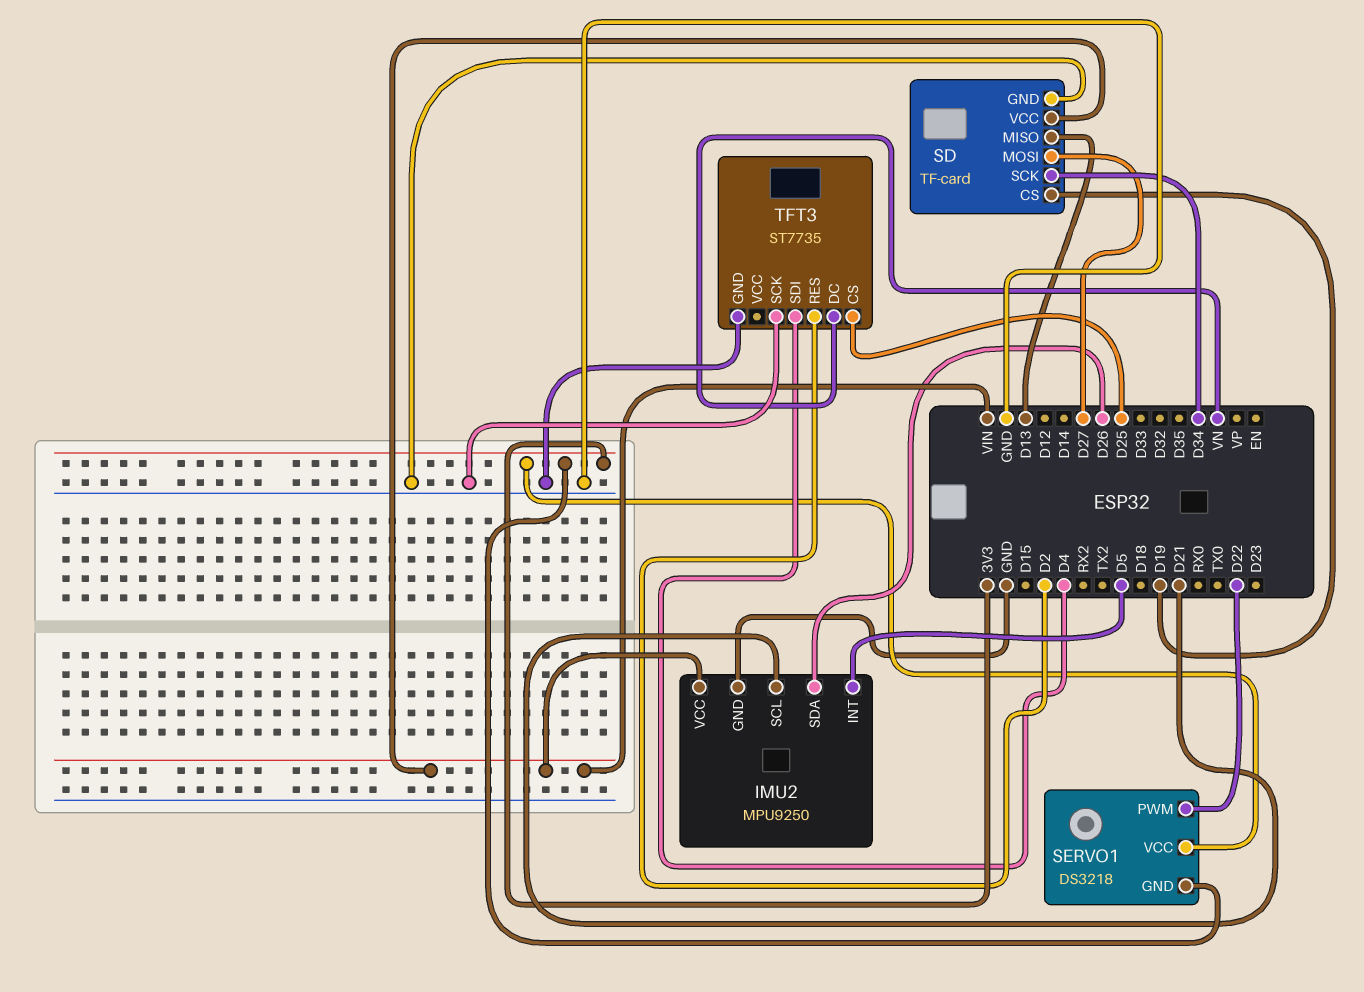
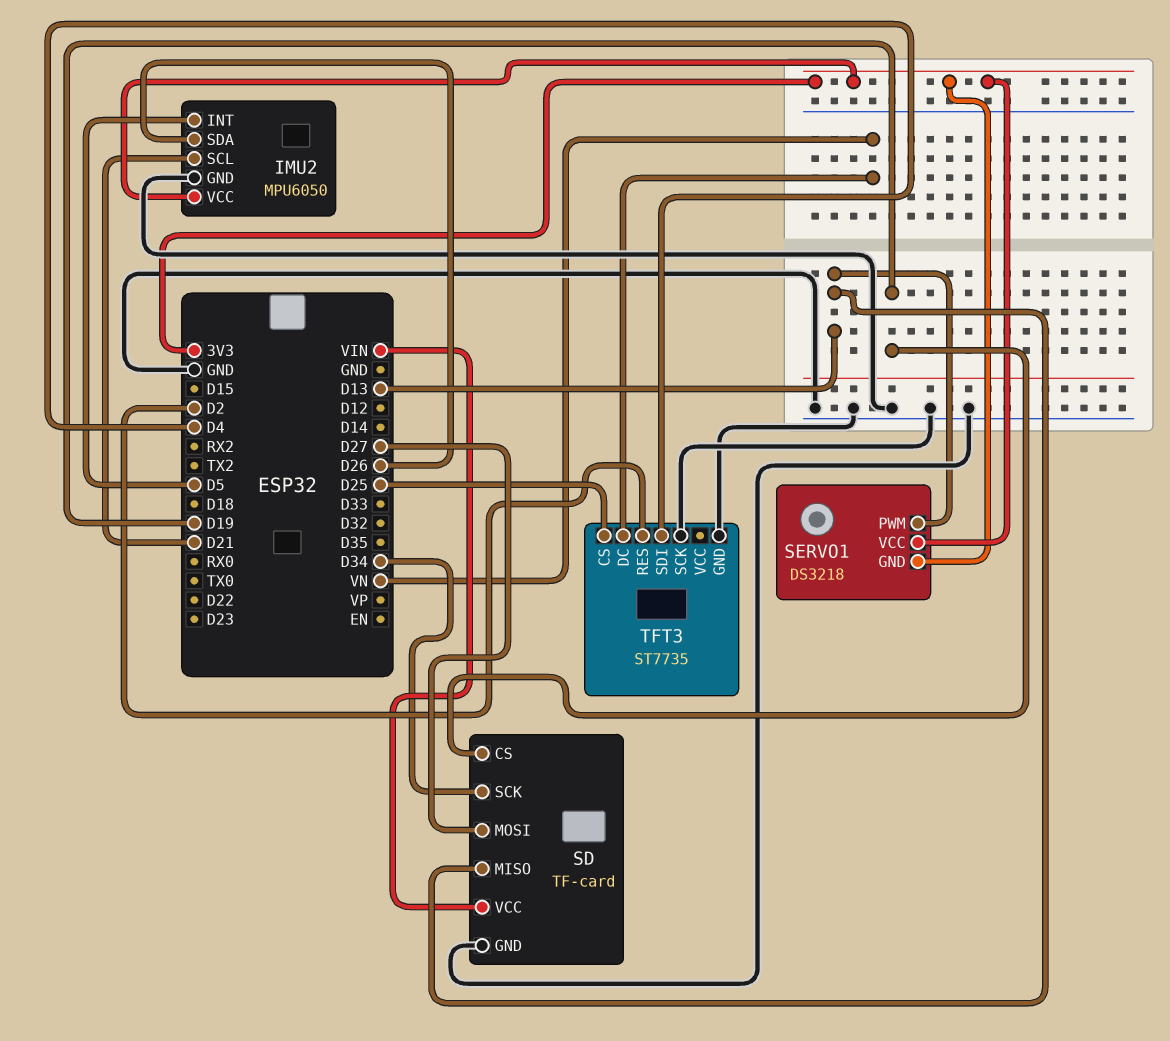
IMU2: MPU9250 -> MPU6050
IMU2 pin VCC: VIN -> 3V3
SERVO1 pin PWM: D22 -> D13

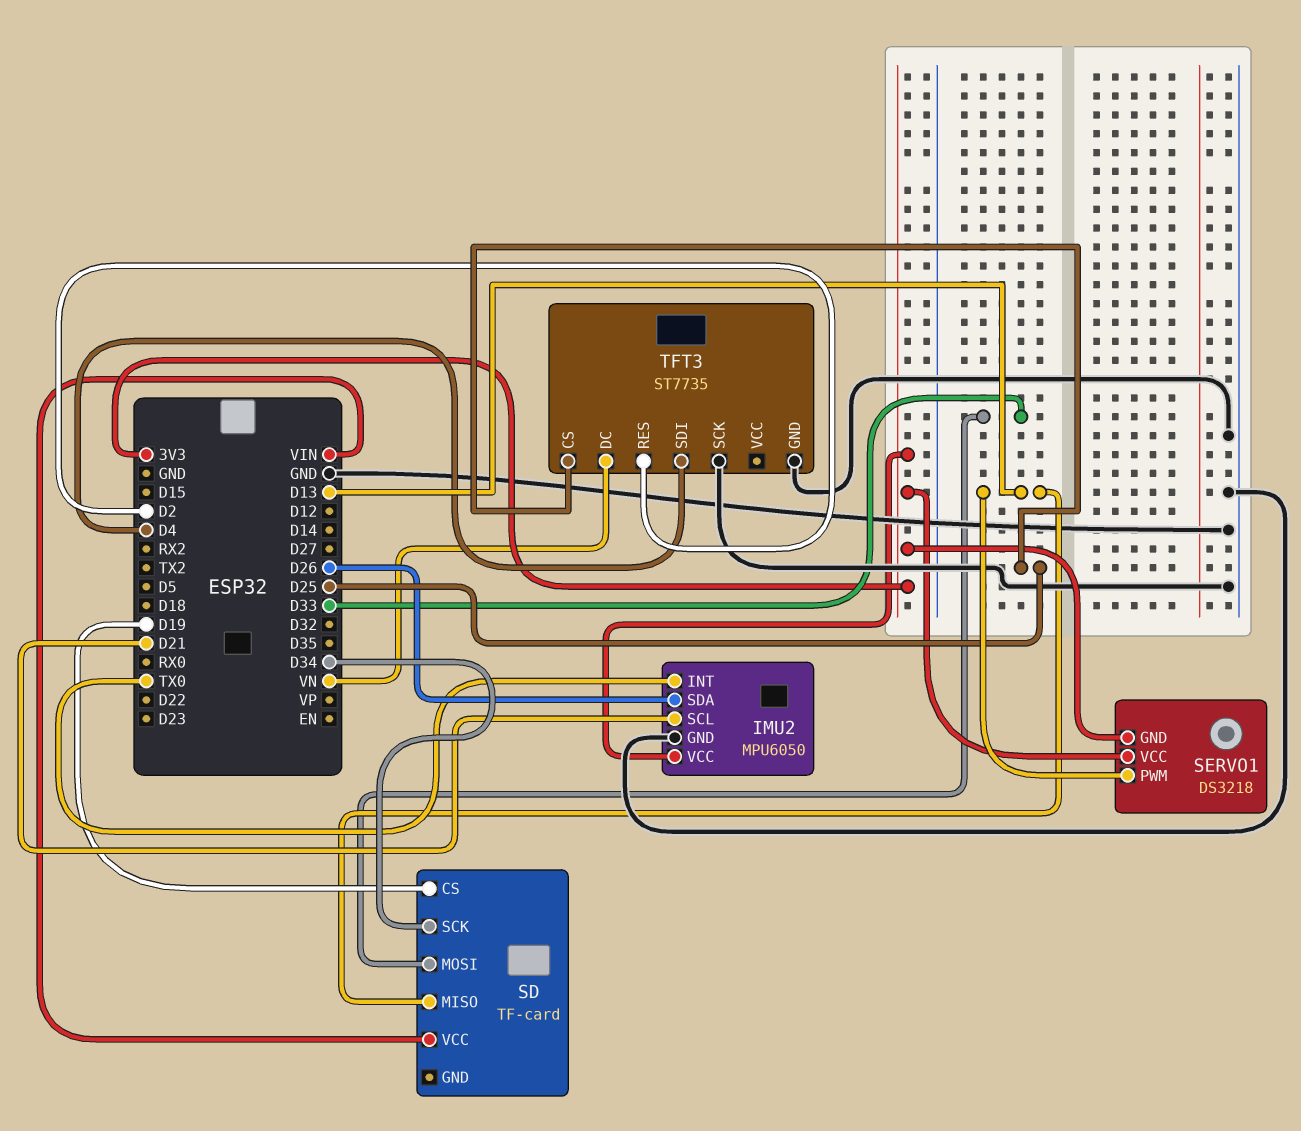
IMU2 pin INT: D5 -> TX0
SD pin GND: GND -> none
SD pin MOSI: D27 -> D33

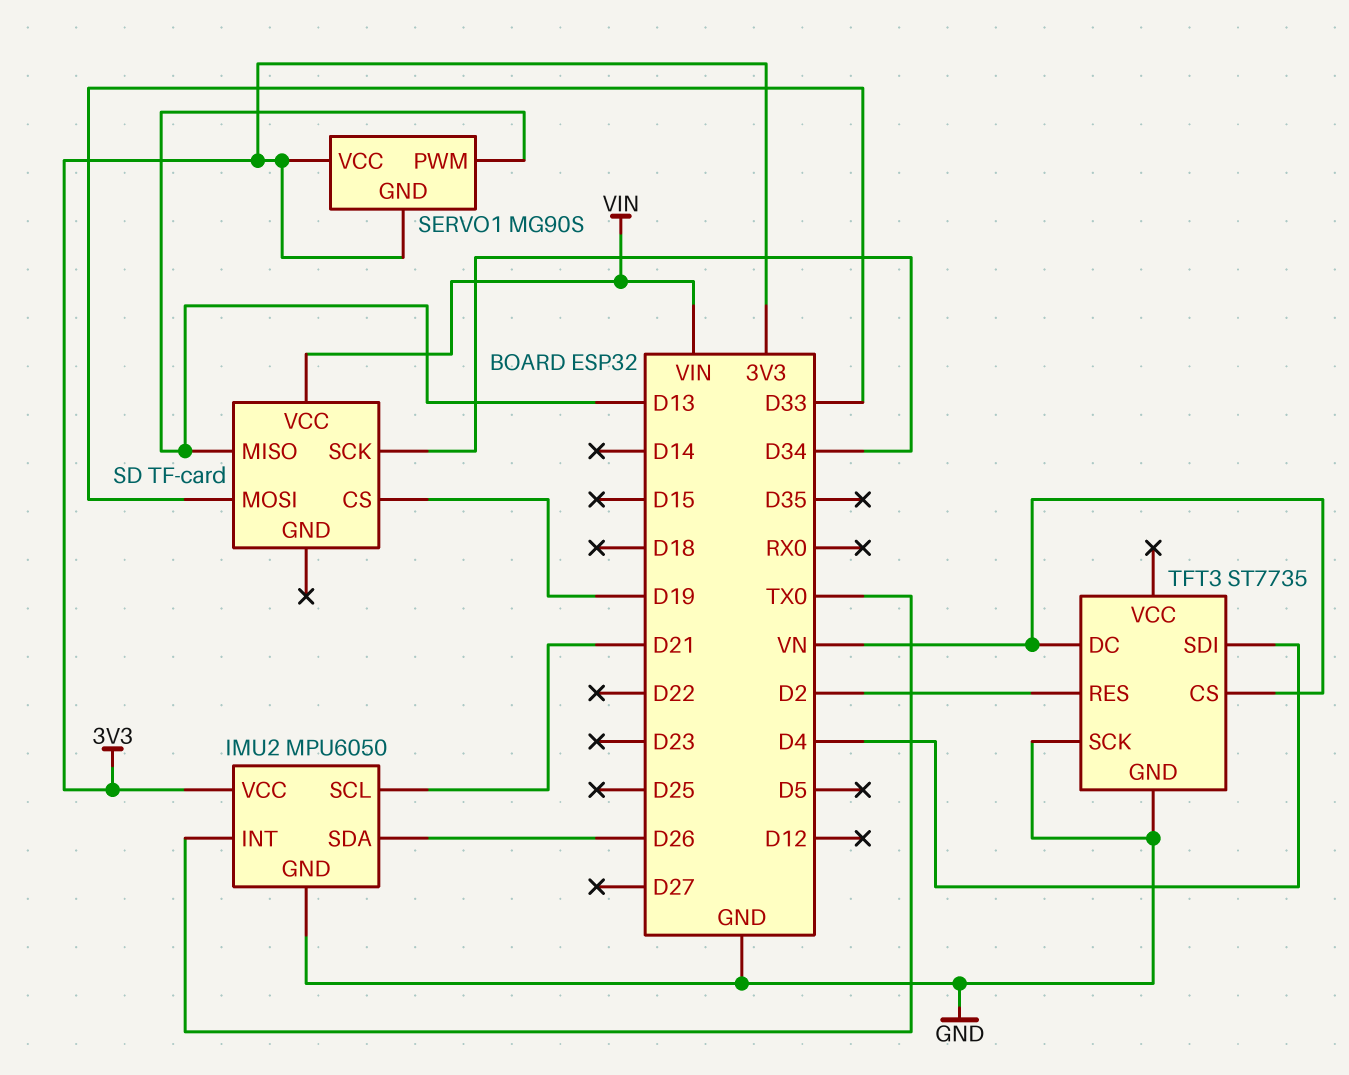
SERVO1: DS3218 -> MG90S
TFT3 pin CS: D25 -> VN

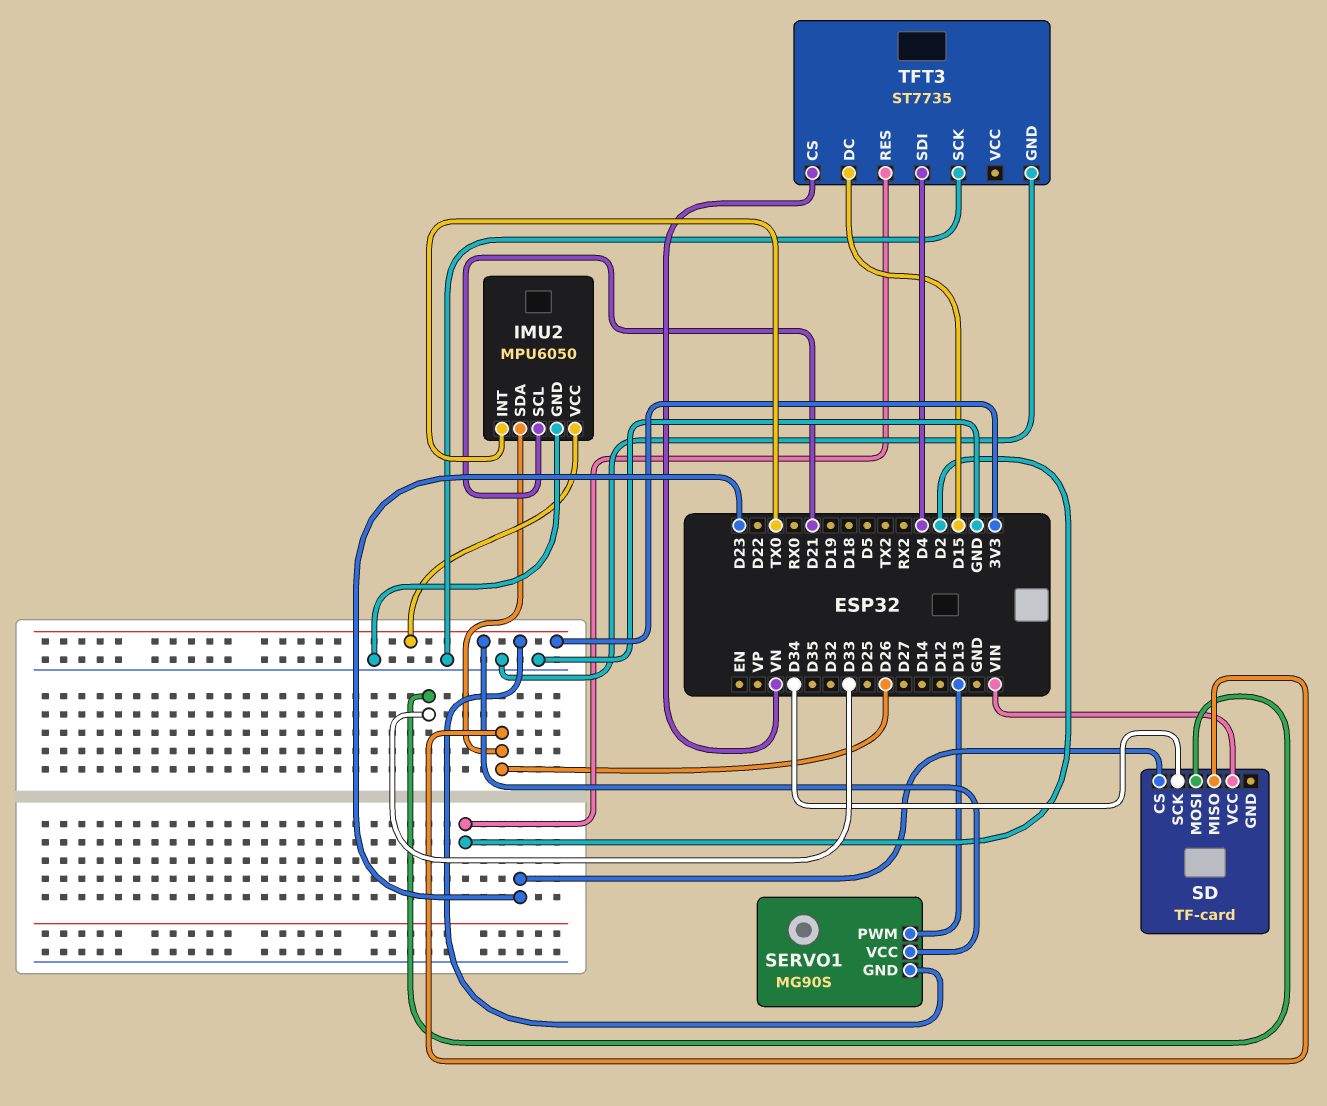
SD pin CS: D19 -> D23
SD pin MISO: D13 -> D26
TFT3 pin DC: VN -> D15

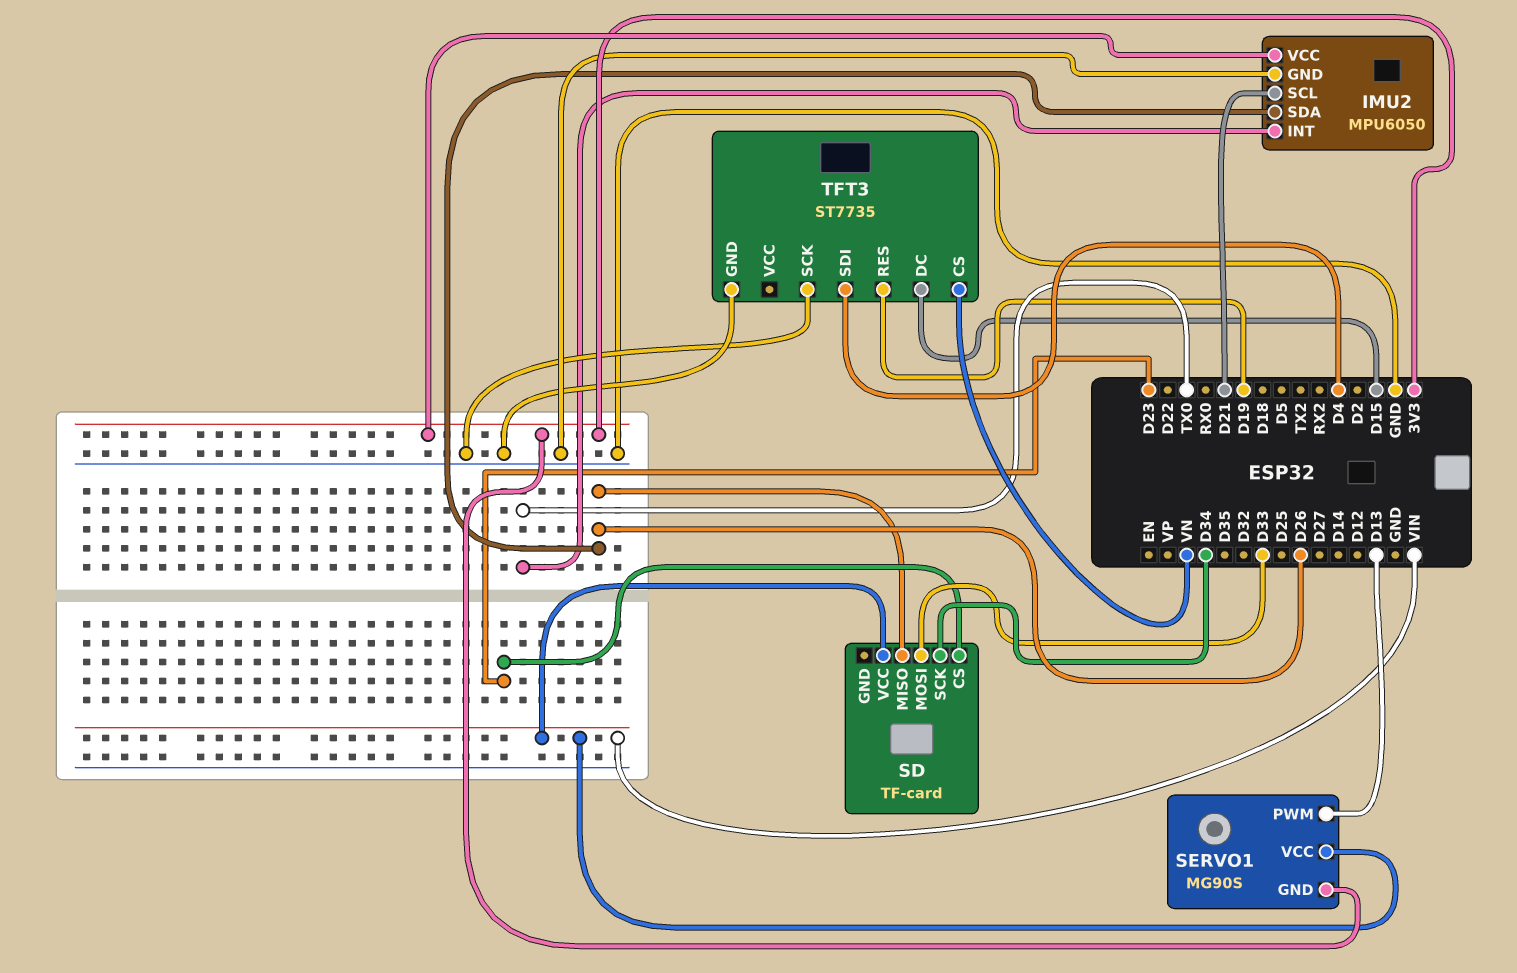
SERVO1 pin VCC: 3V3 -> VIN
TFT3 pin RES: D2 -> D19

